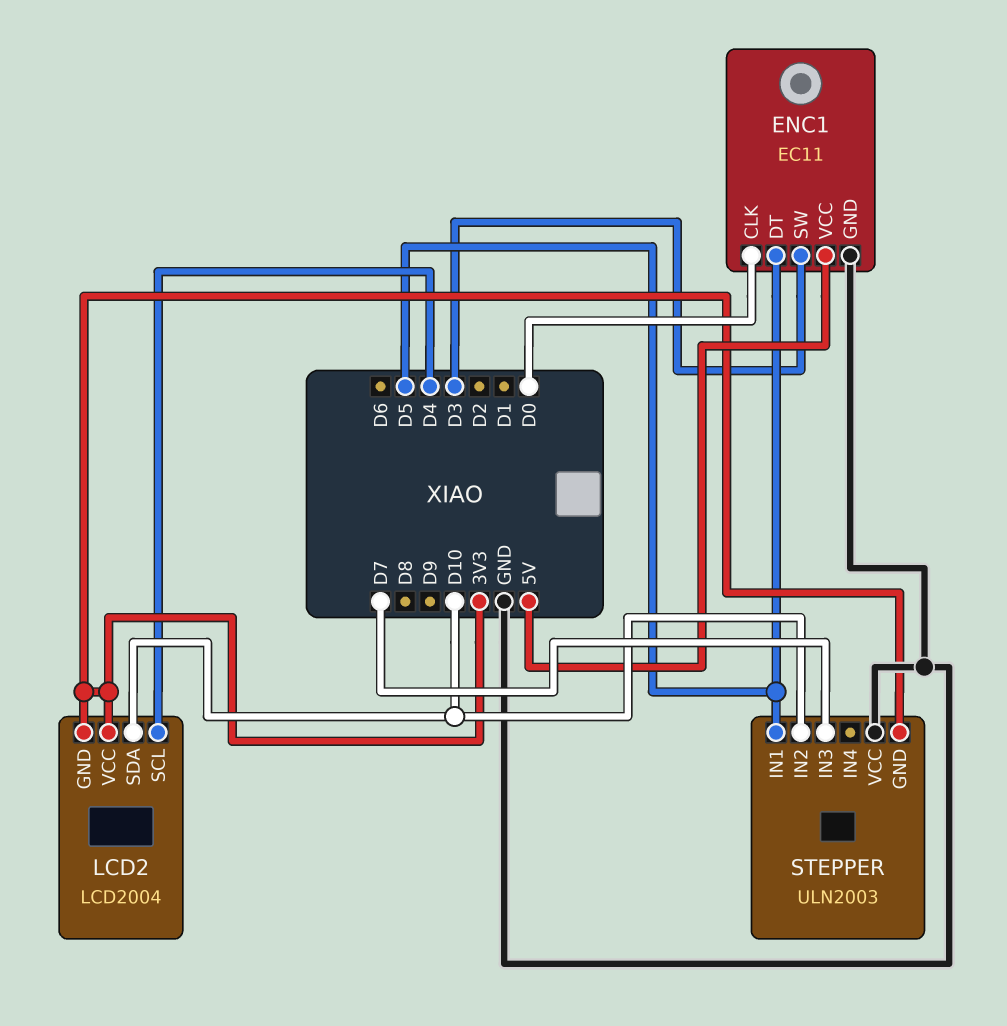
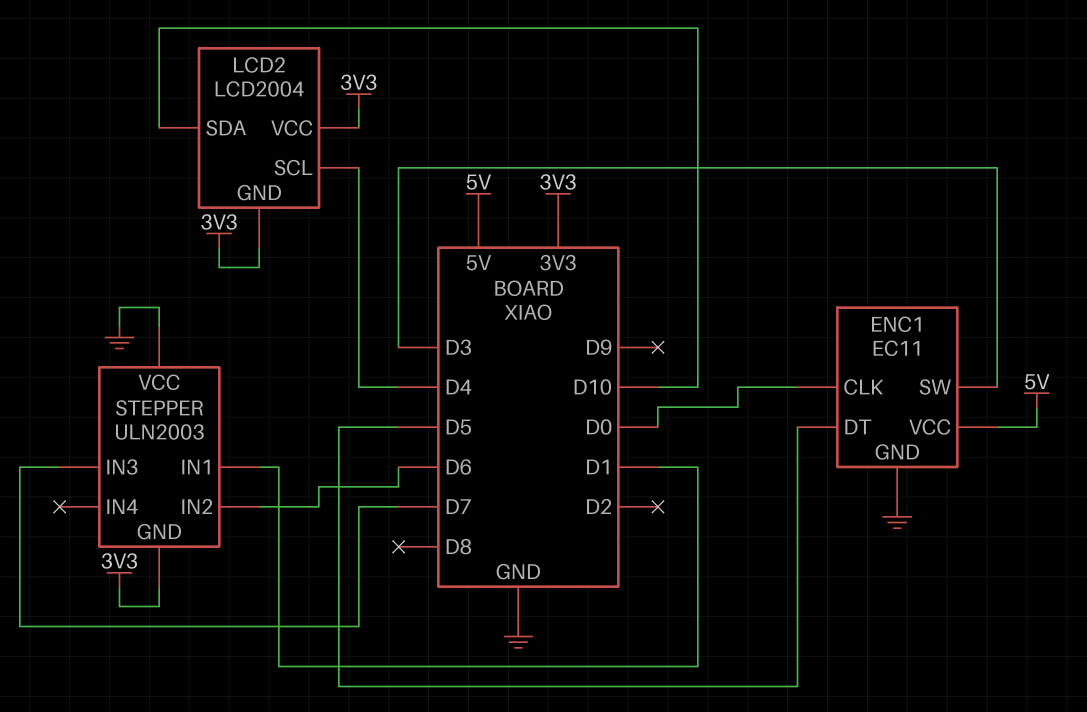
STEPPER pin IN1: D5 -> D1
STEPPER pin IN2: D10 -> D6

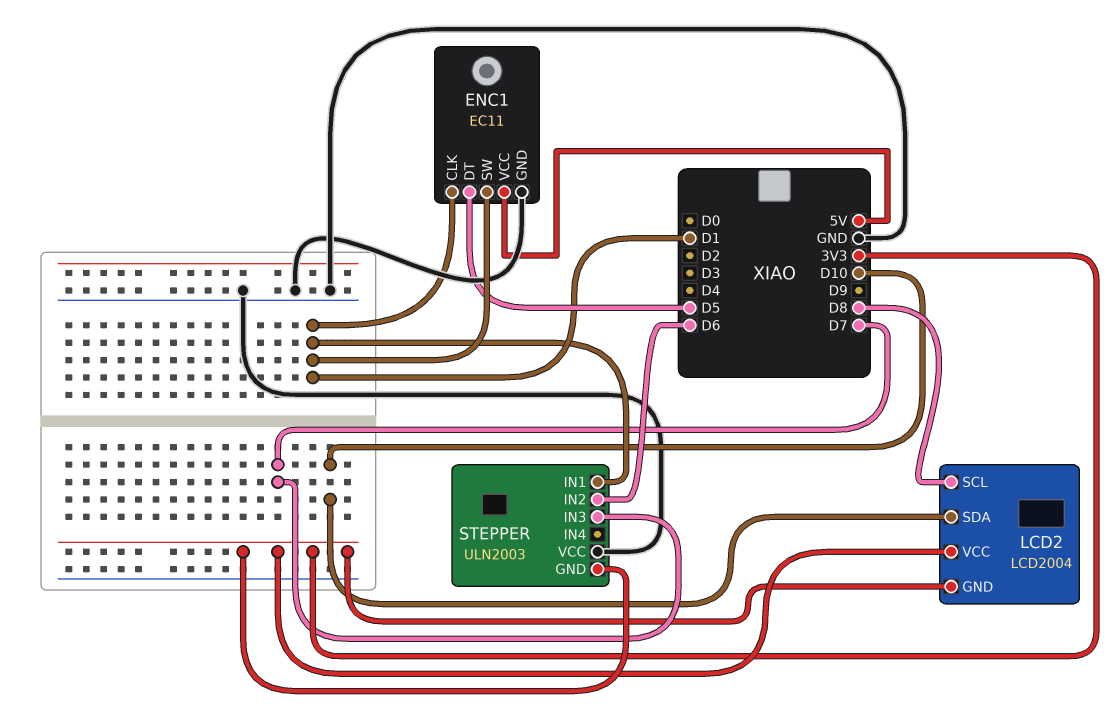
ENC1 pin CLK: D0 -> D1
ENC1 pin SW: D3 -> D1
LCD2 pin SCL: D4 -> D8

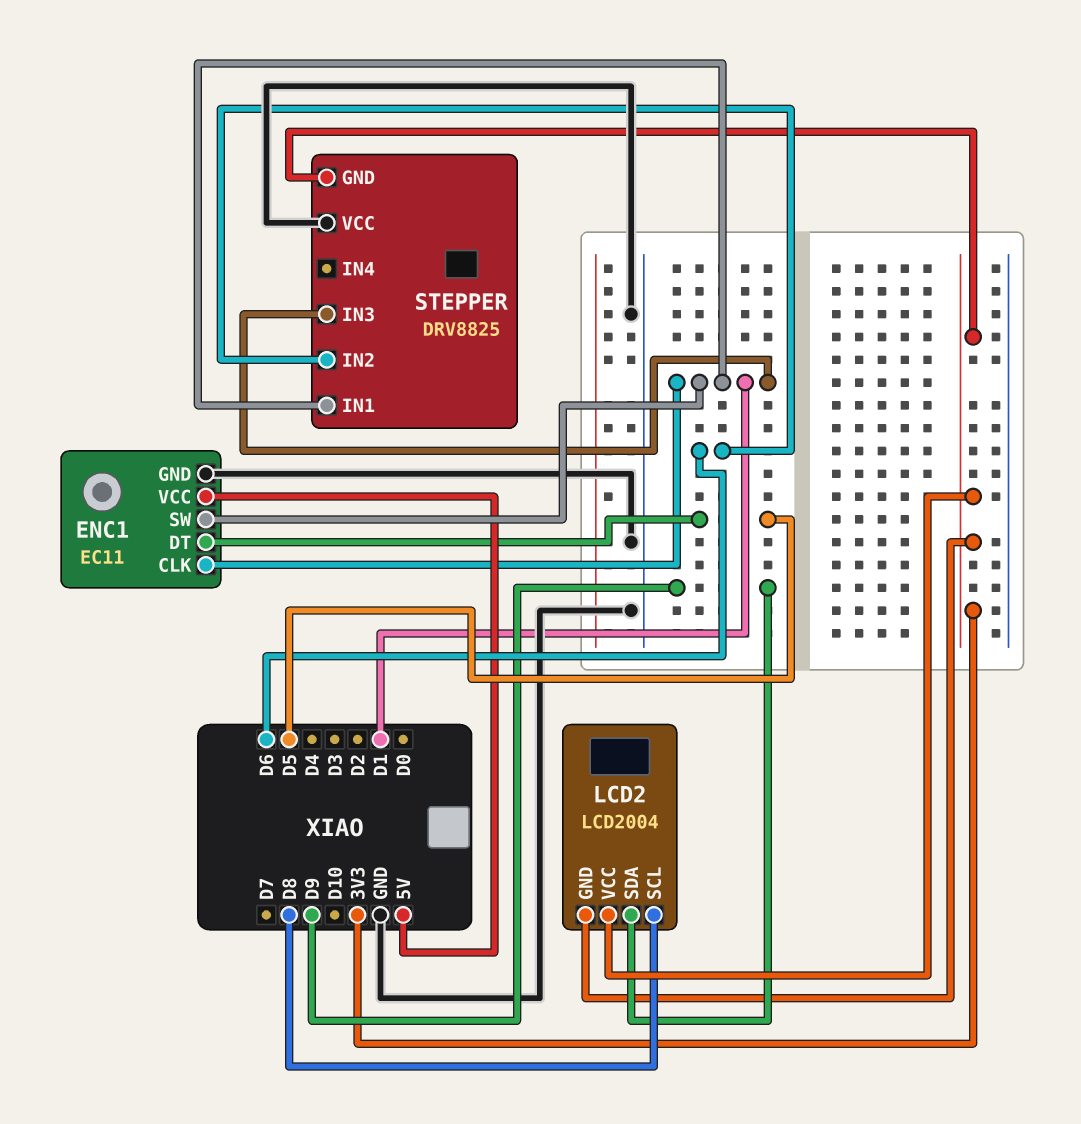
LCD2 pin SDA: D10 -> D9
STEPPER: ULN2003 -> DRV8825
STEPPER pin IN3: D7 -> D1

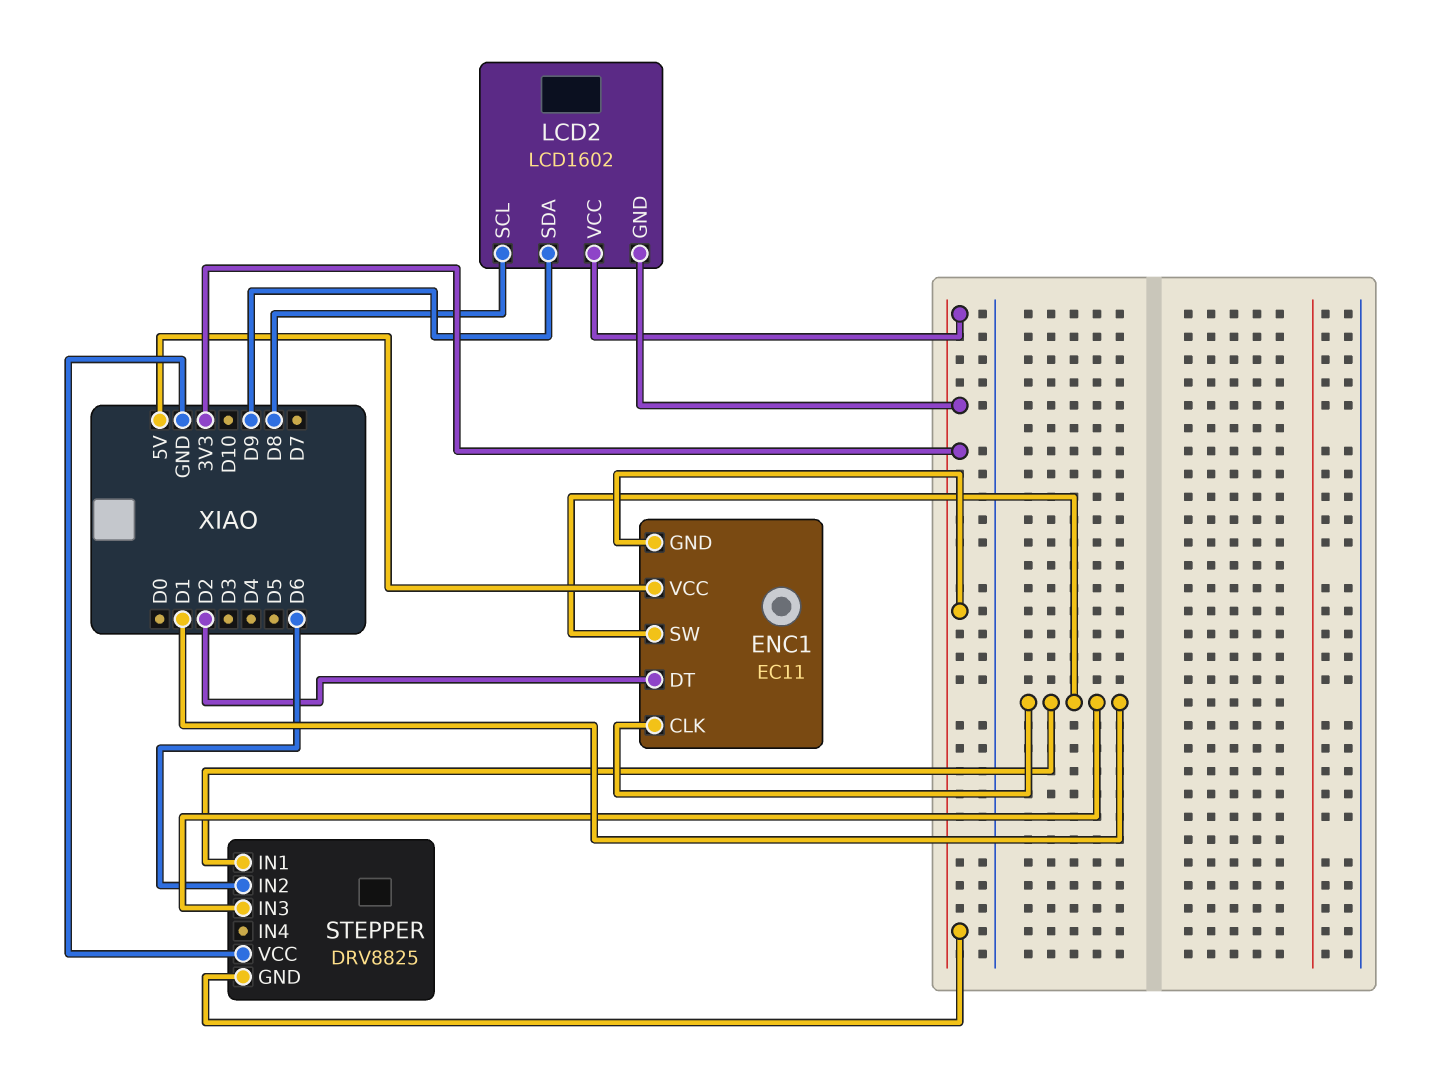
ENC1 pin DT: D5 -> D2
ENC1 pin GND: GND -> 3V3
LCD2: LCD2004 -> LCD1602

